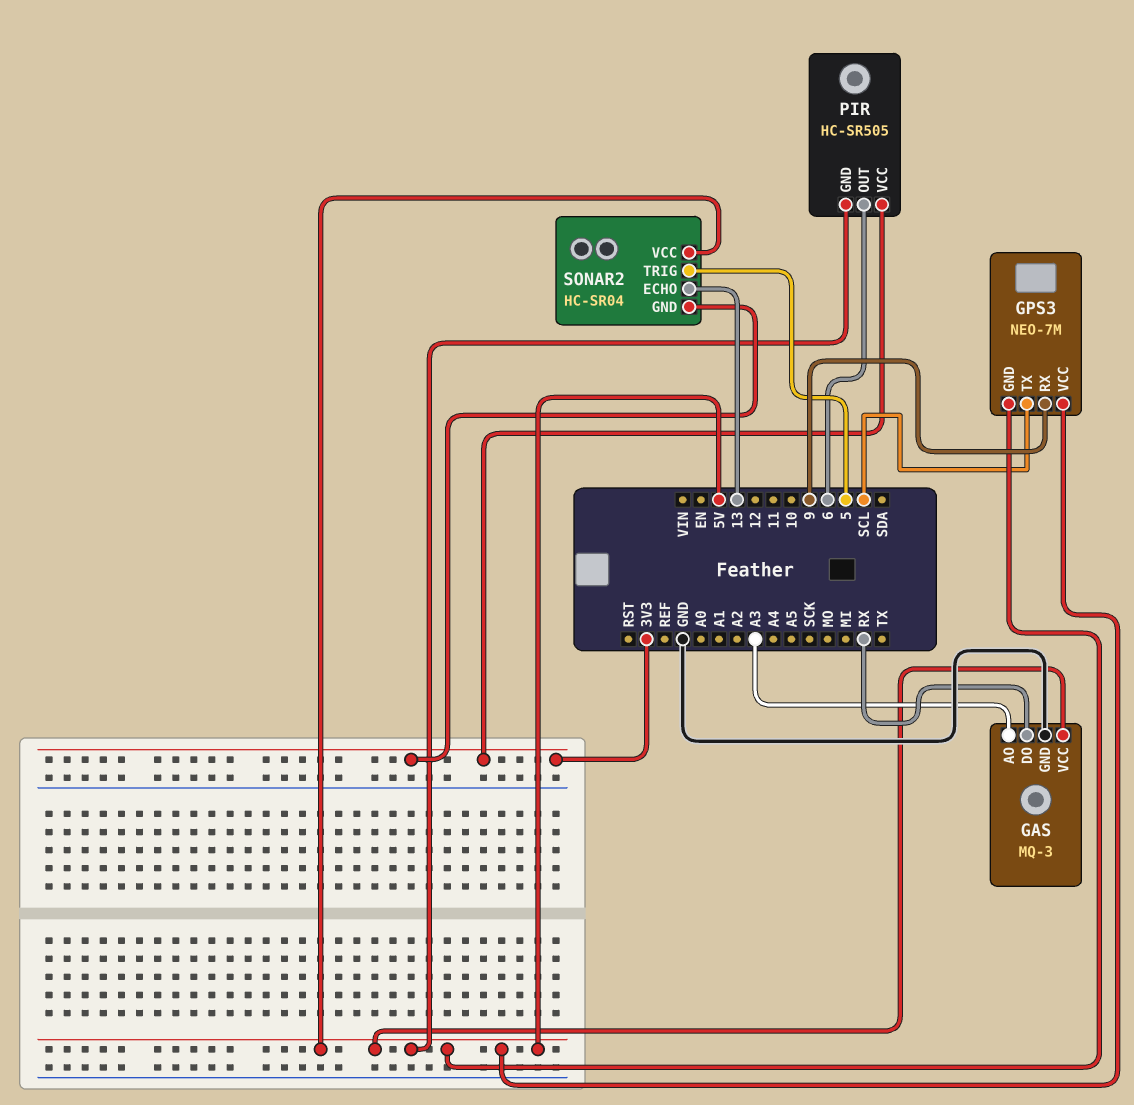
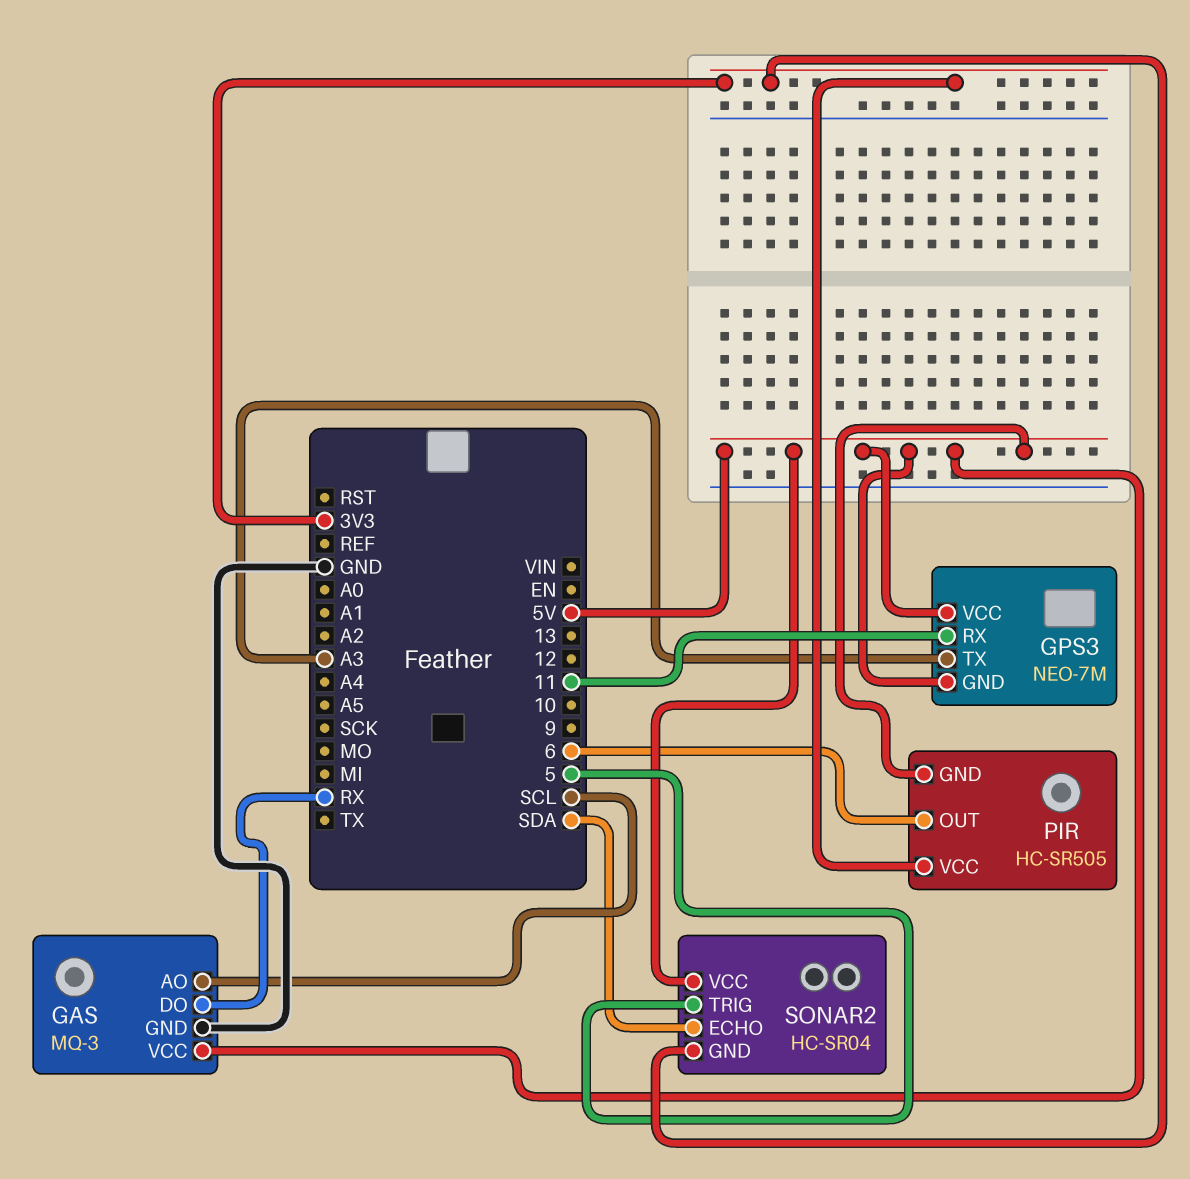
GAS pin AO: A3 -> SCL
GPS3 pin RX: 9 -> 11
GPS3 pin TX: SCL -> A3
SONAR2 pin ECHO: 13 -> SDA

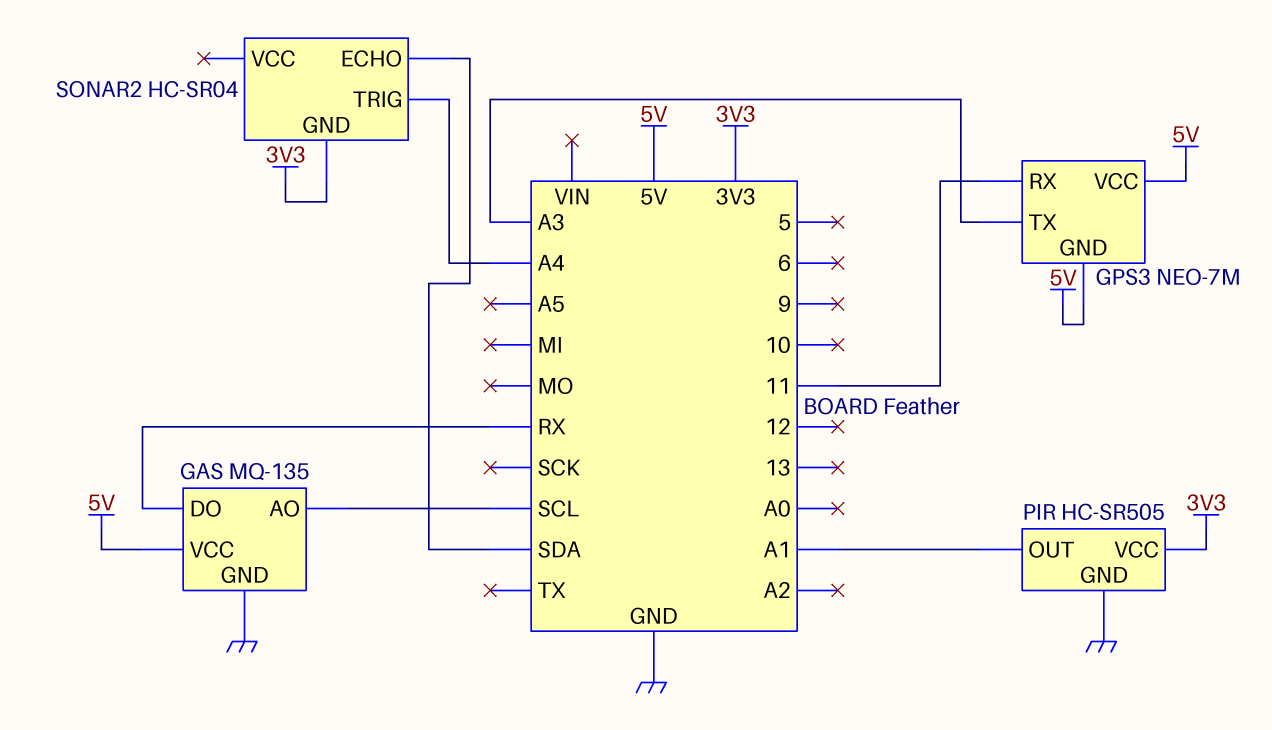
GAS: MQ-3 -> MQ-135
PIR pin GND: 5V -> GND
PIR pin OUT: 6 -> A1
SONAR2 pin TRIG: 5 -> A4
SONAR2 pin VCC: 5V -> none

